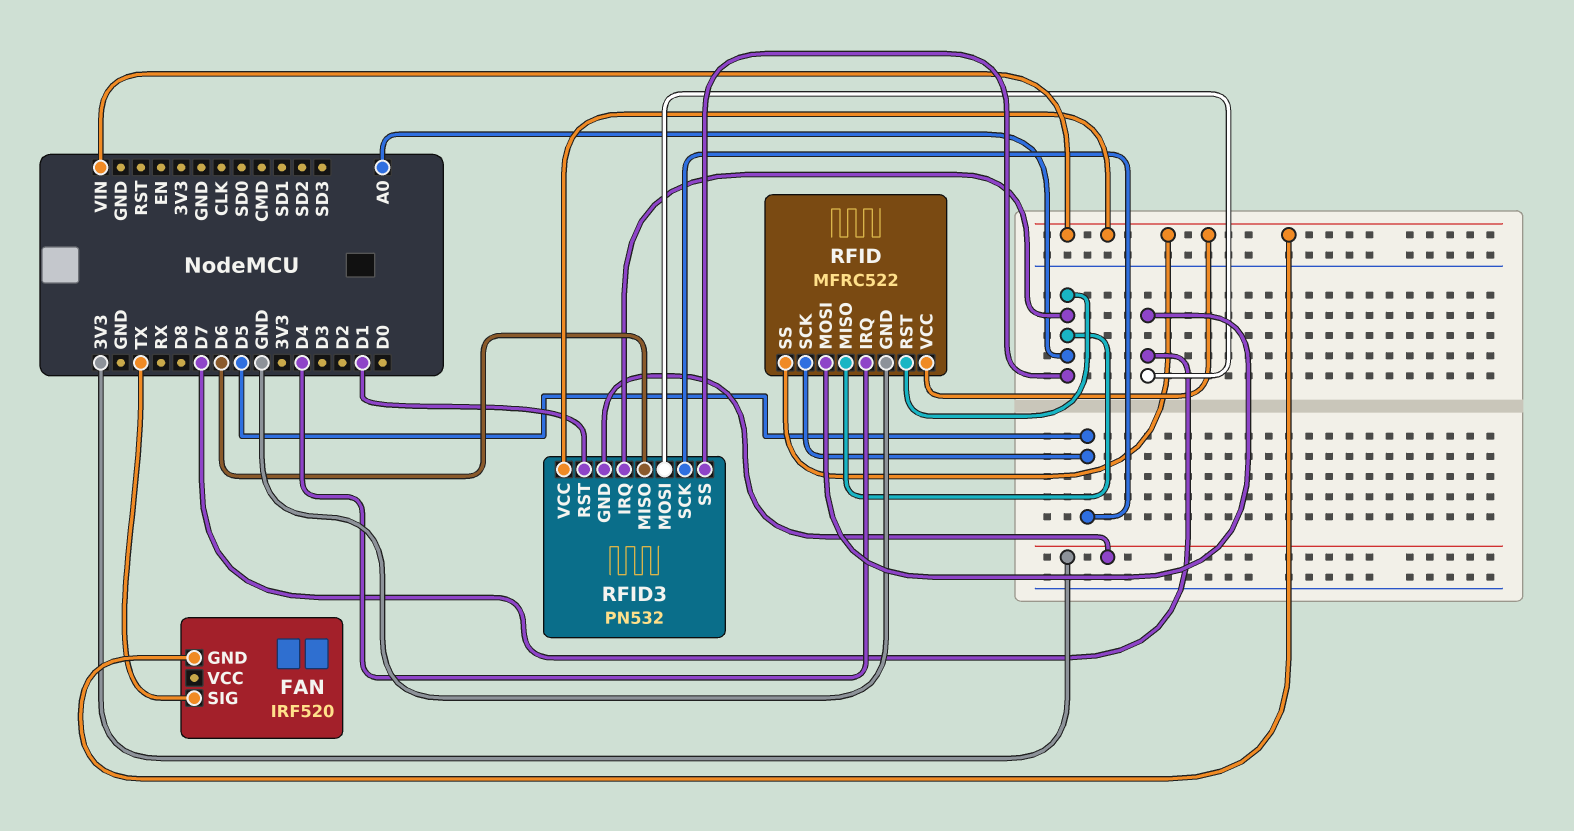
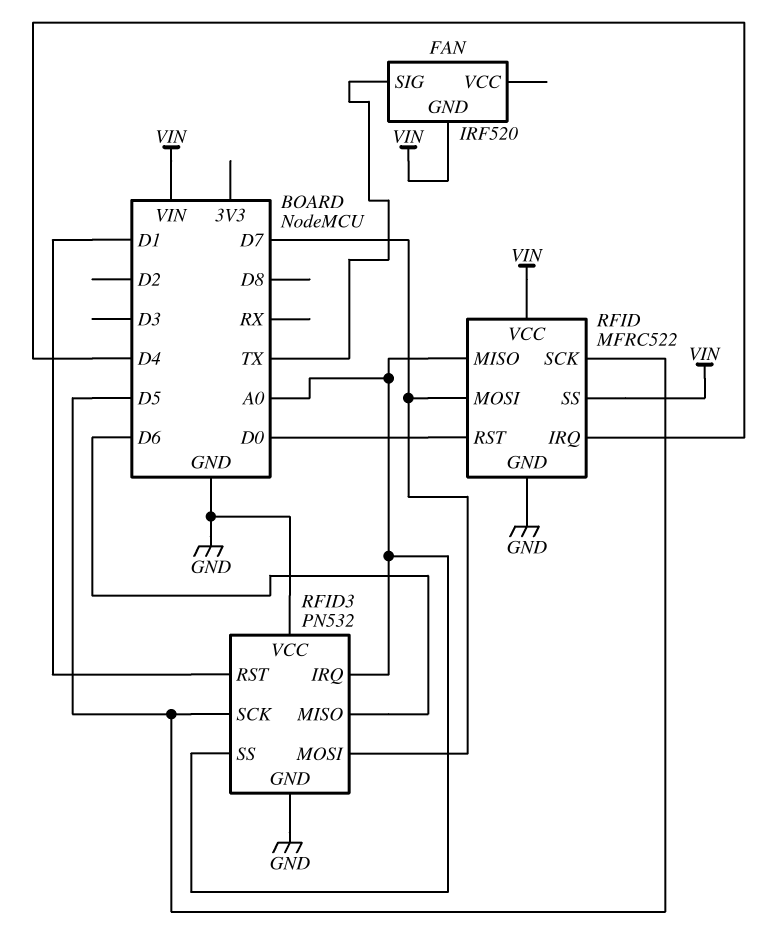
RFID pin RST: A0 -> D0
RFID3 pin GND: 3V3 -> GND
RFID3 pin VCC: VIN -> GND

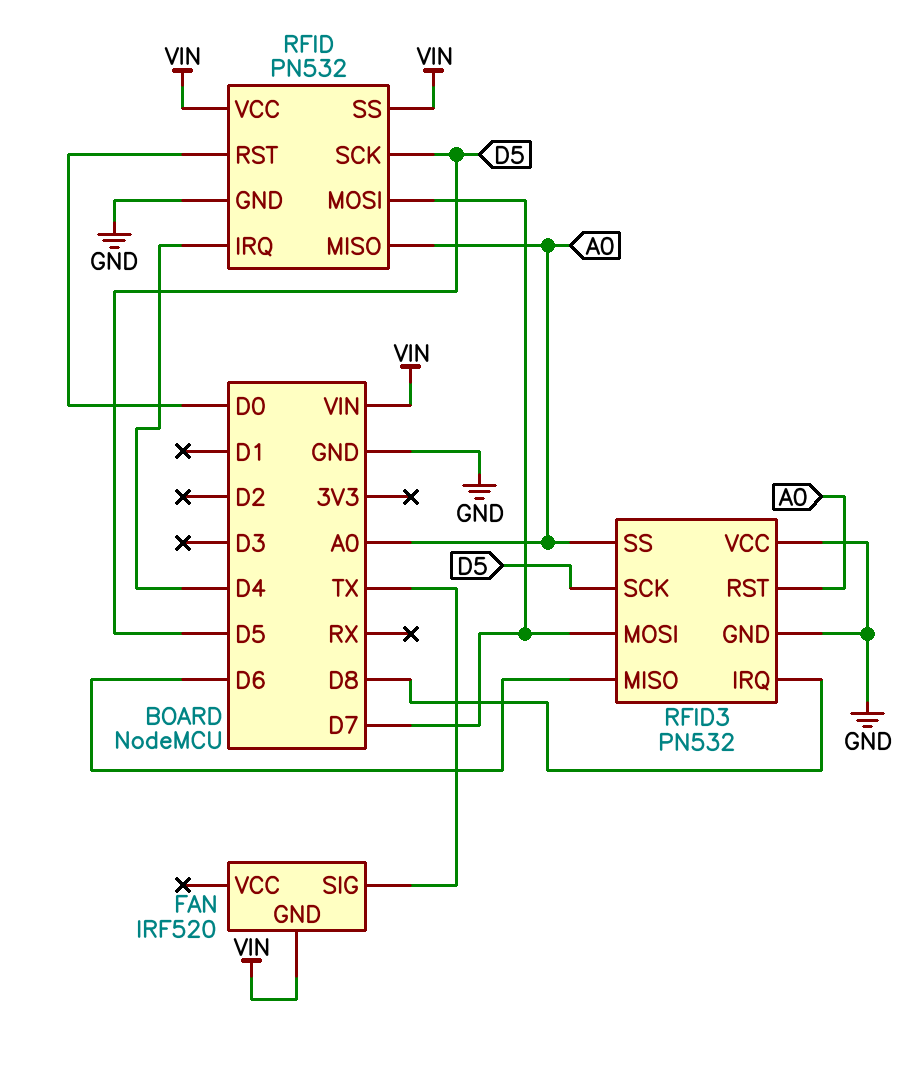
RFID: MFRC522 -> PN532
RFID3 pin IRQ: A0 -> D8
RFID3 pin RST: D1 -> A0

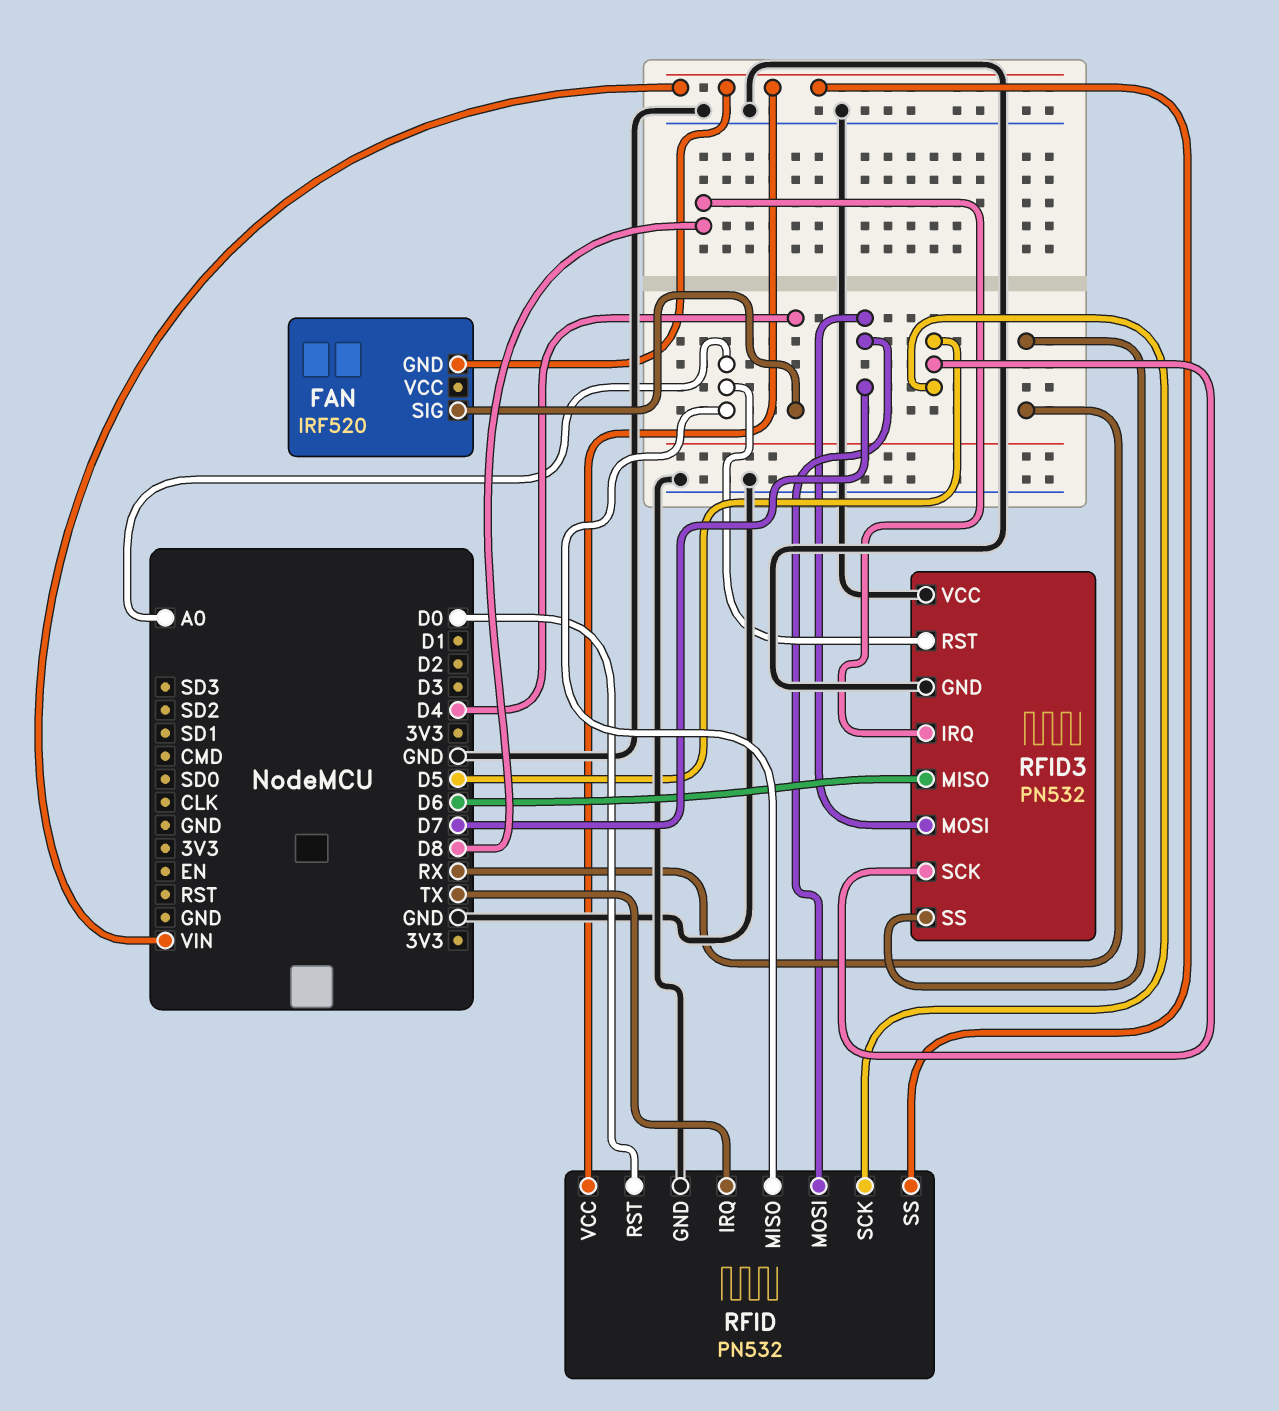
FAN pin SIG: TX -> D4
RFID pin IRQ: D4 -> TX
RFID3 pin SS: A0 -> RX

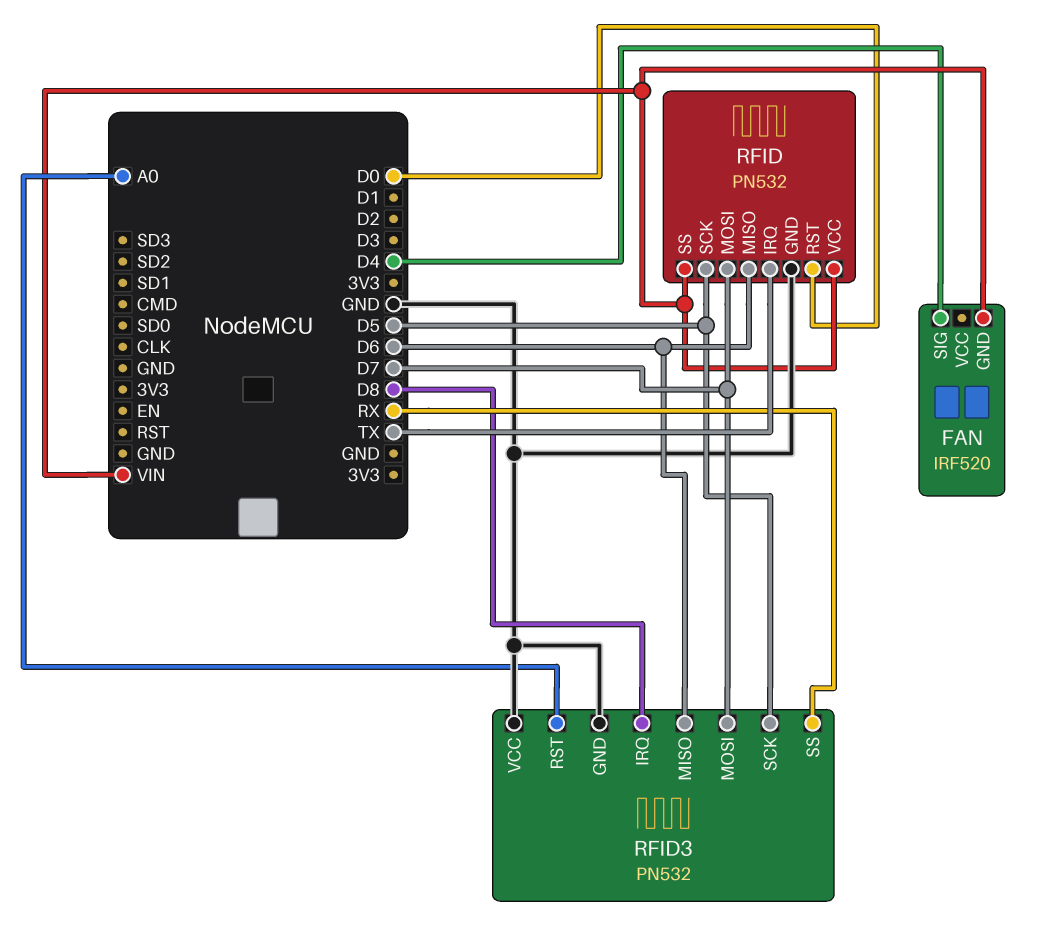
RFID pin MISO: A0 -> D6

